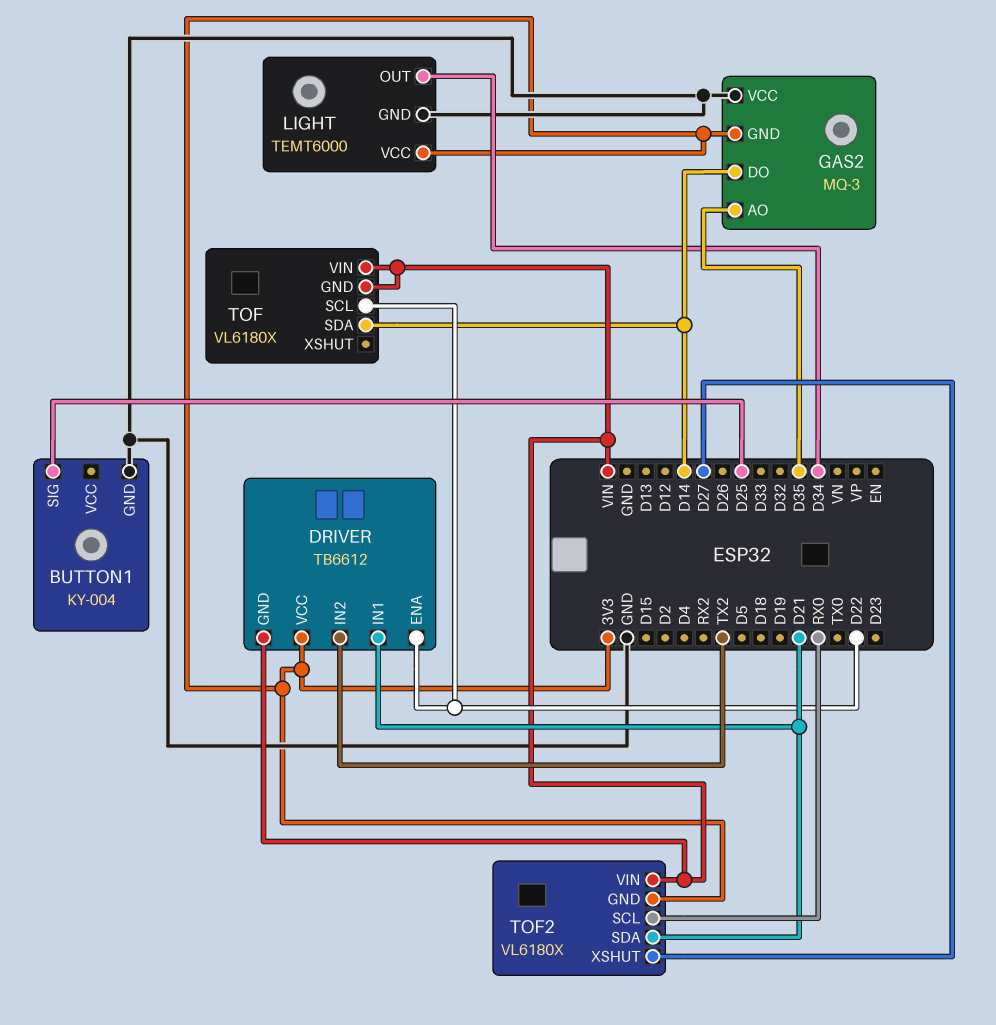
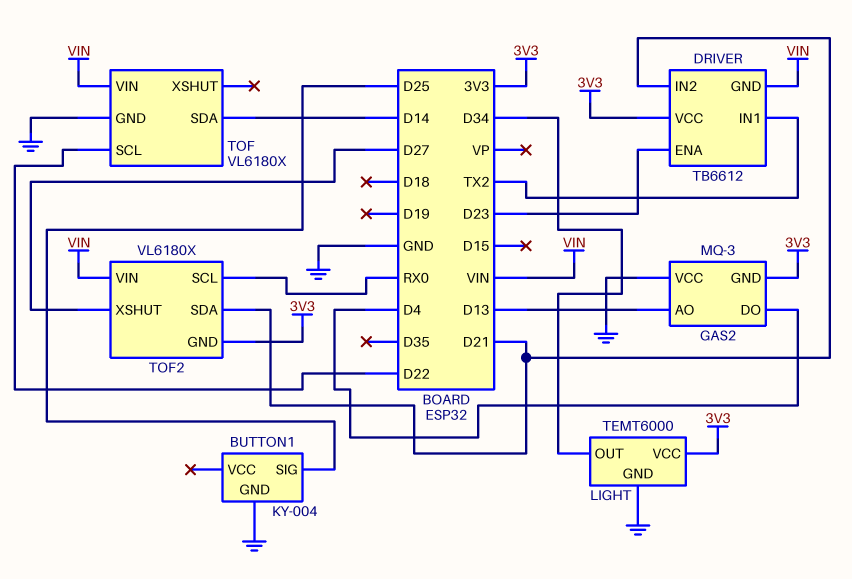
DRIVER pin ENA: D22 -> D23
DRIVER pin IN1: D21 -> TX2
DRIVER pin IN2: TX2 -> D21
GAS2 pin AO: D35 -> D13
GAS2 pin DO: D14 -> D4
TOF pin GND: VIN -> GND

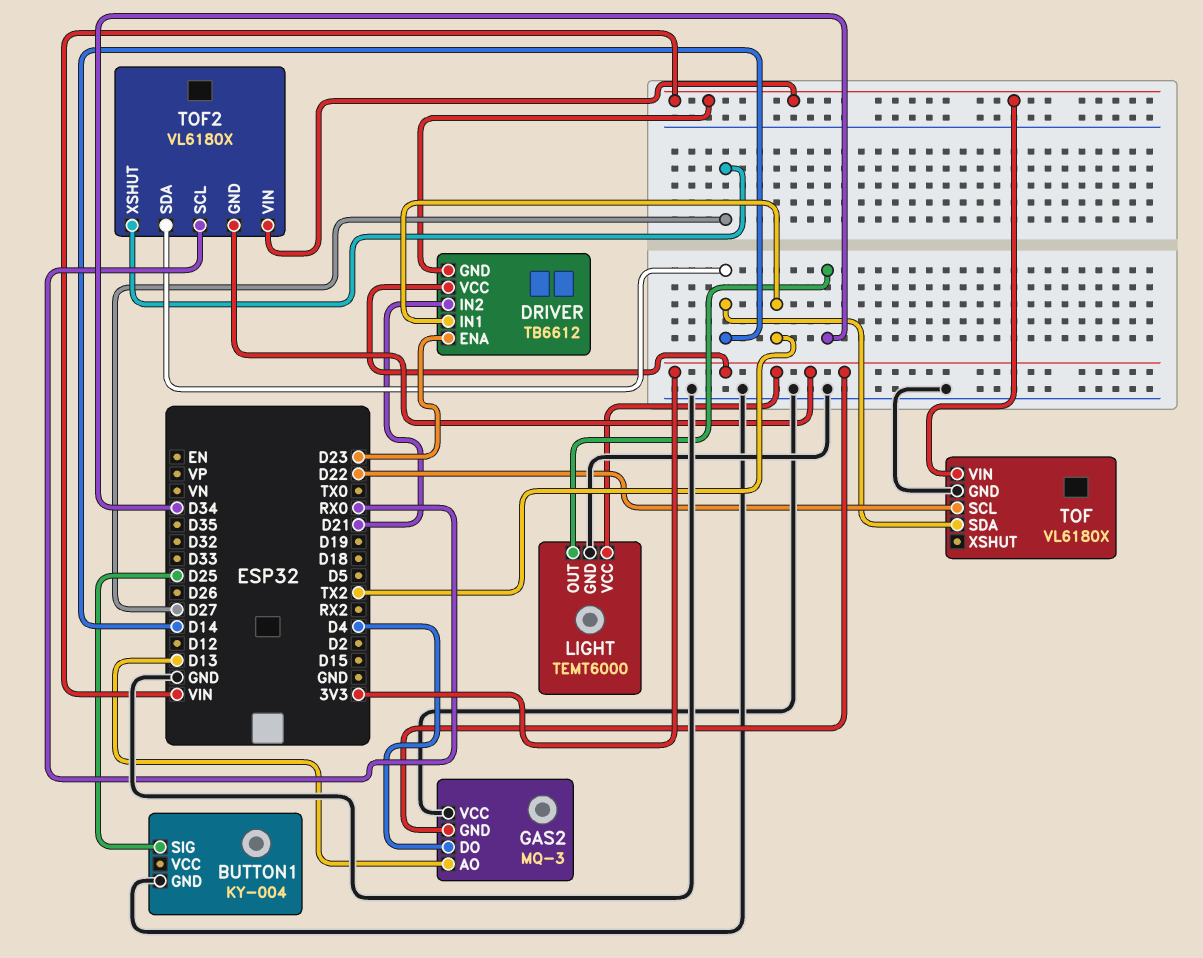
TOF2 pin SDA: D21 -> D14

